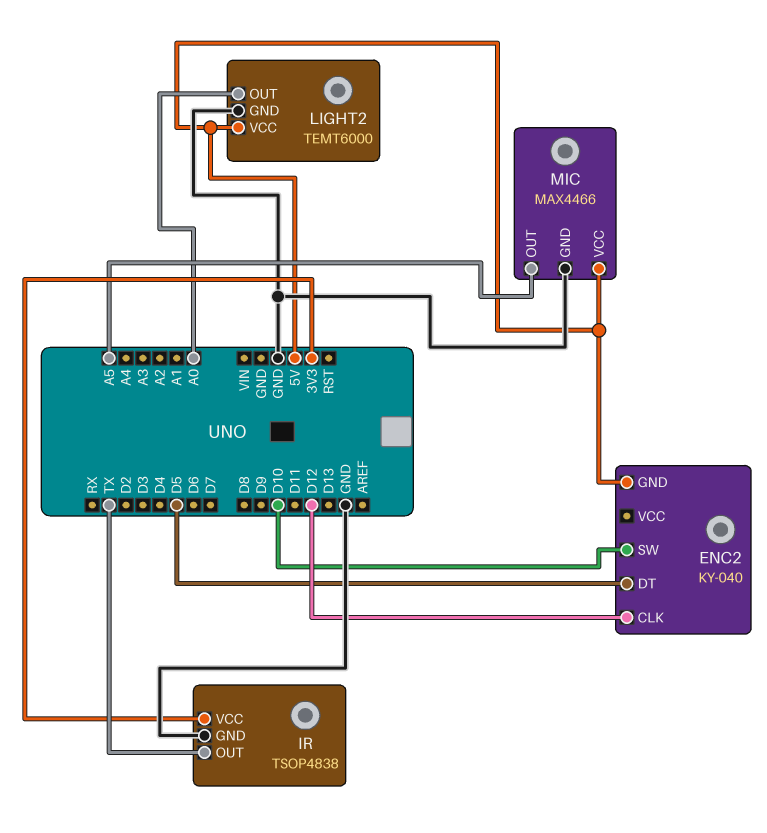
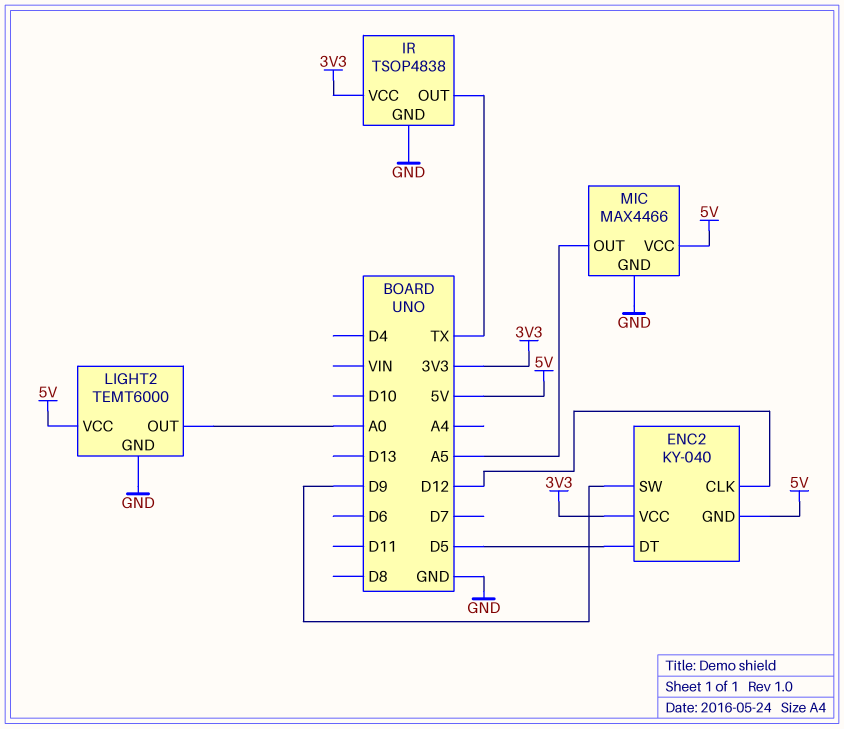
ENC2 pin SW: D10 -> D9
ENC2 pin VCC: none -> 3V3

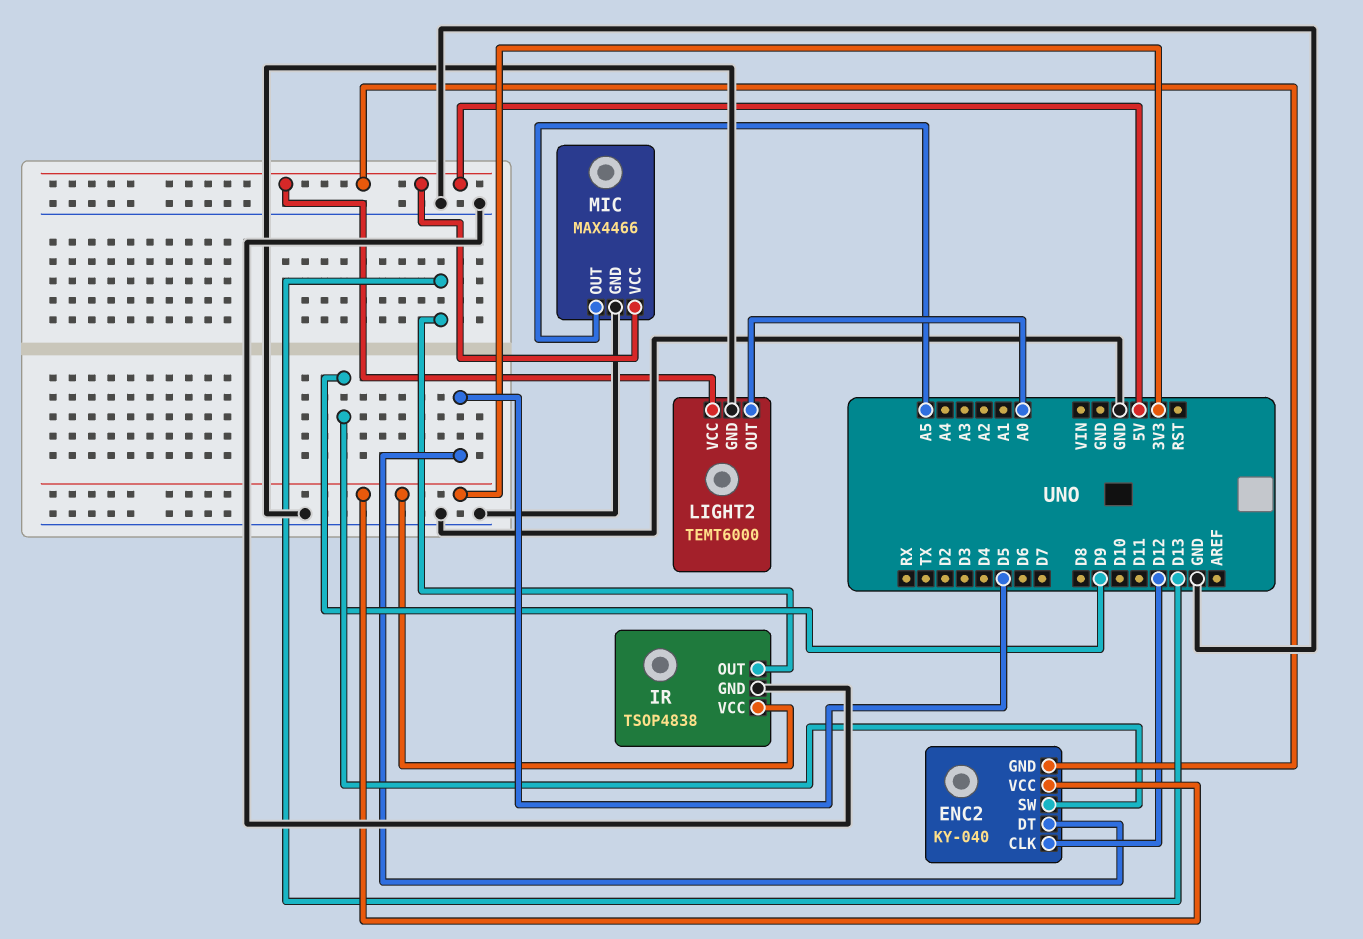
IR pin OUT: TX -> D13

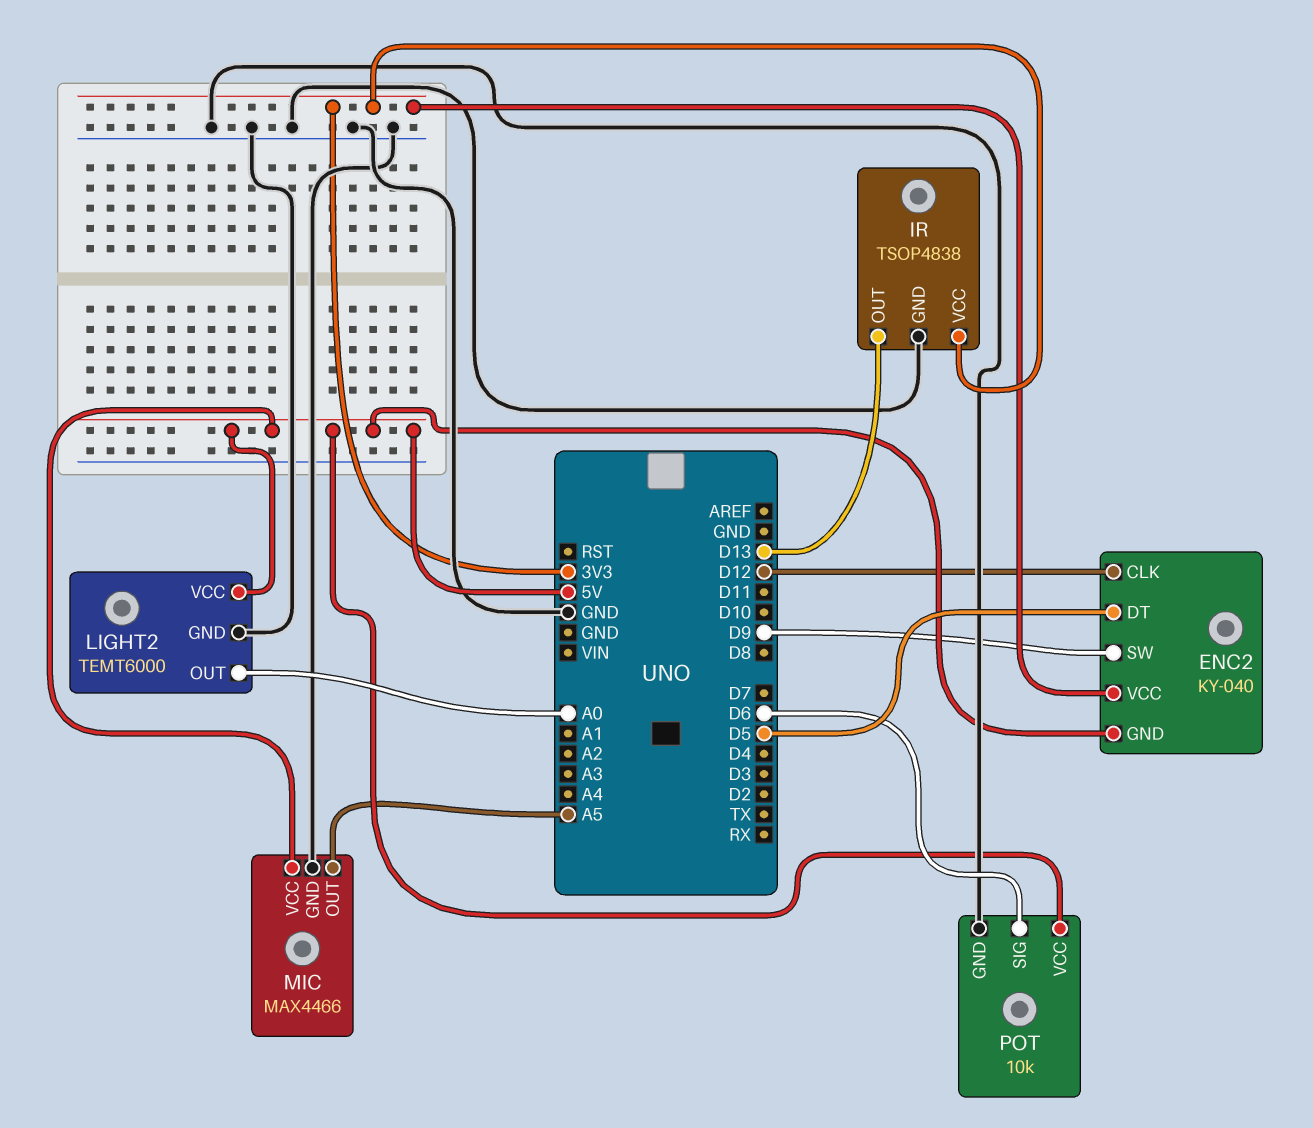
POT: none -> 10k
POT pin GND: none -> GND
POT pin SIG: none -> D6
POT pin VCC: none -> 5V

